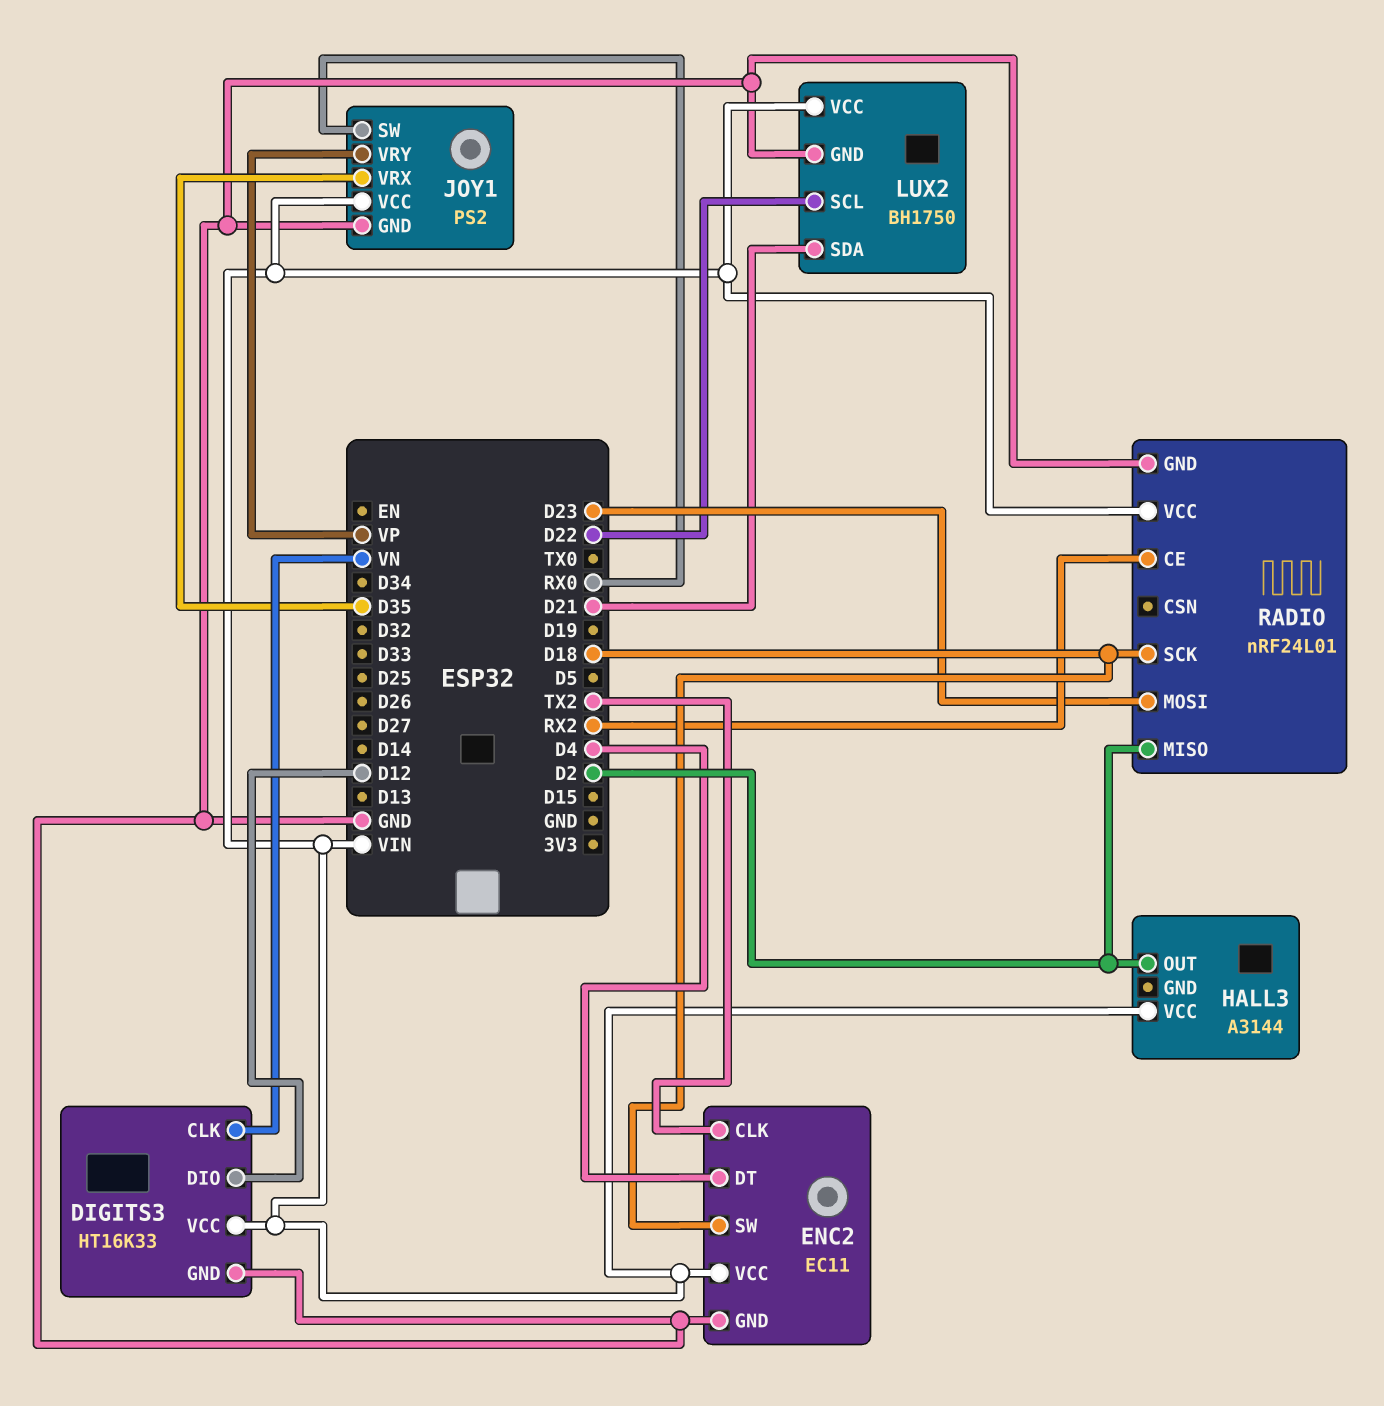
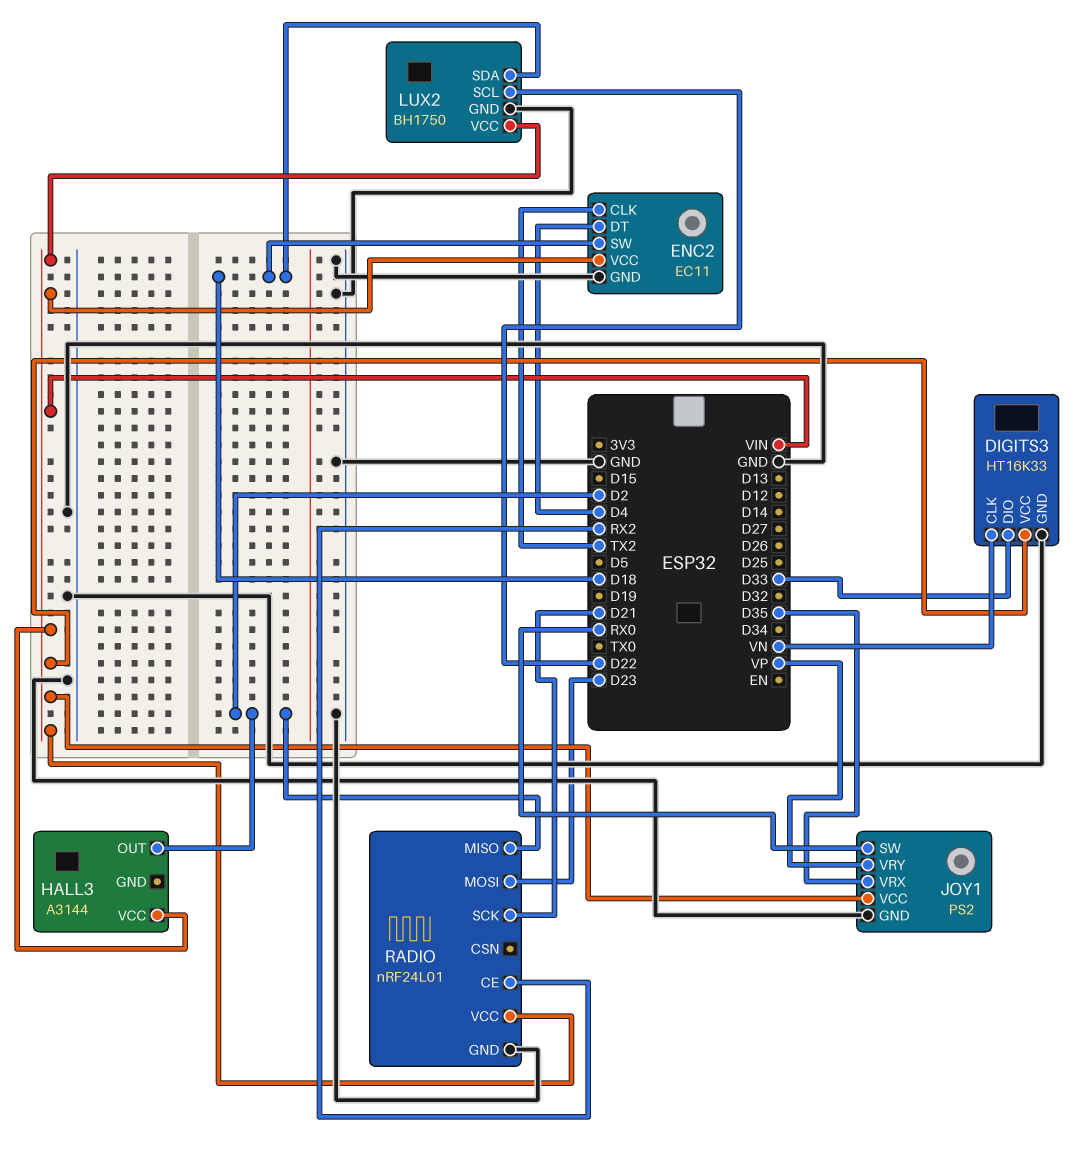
DIGITS3 pin DIO: D12 -> D33
LUX2 pin SDA: D21 -> D18
RADIO pin SCK: D18 -> D21

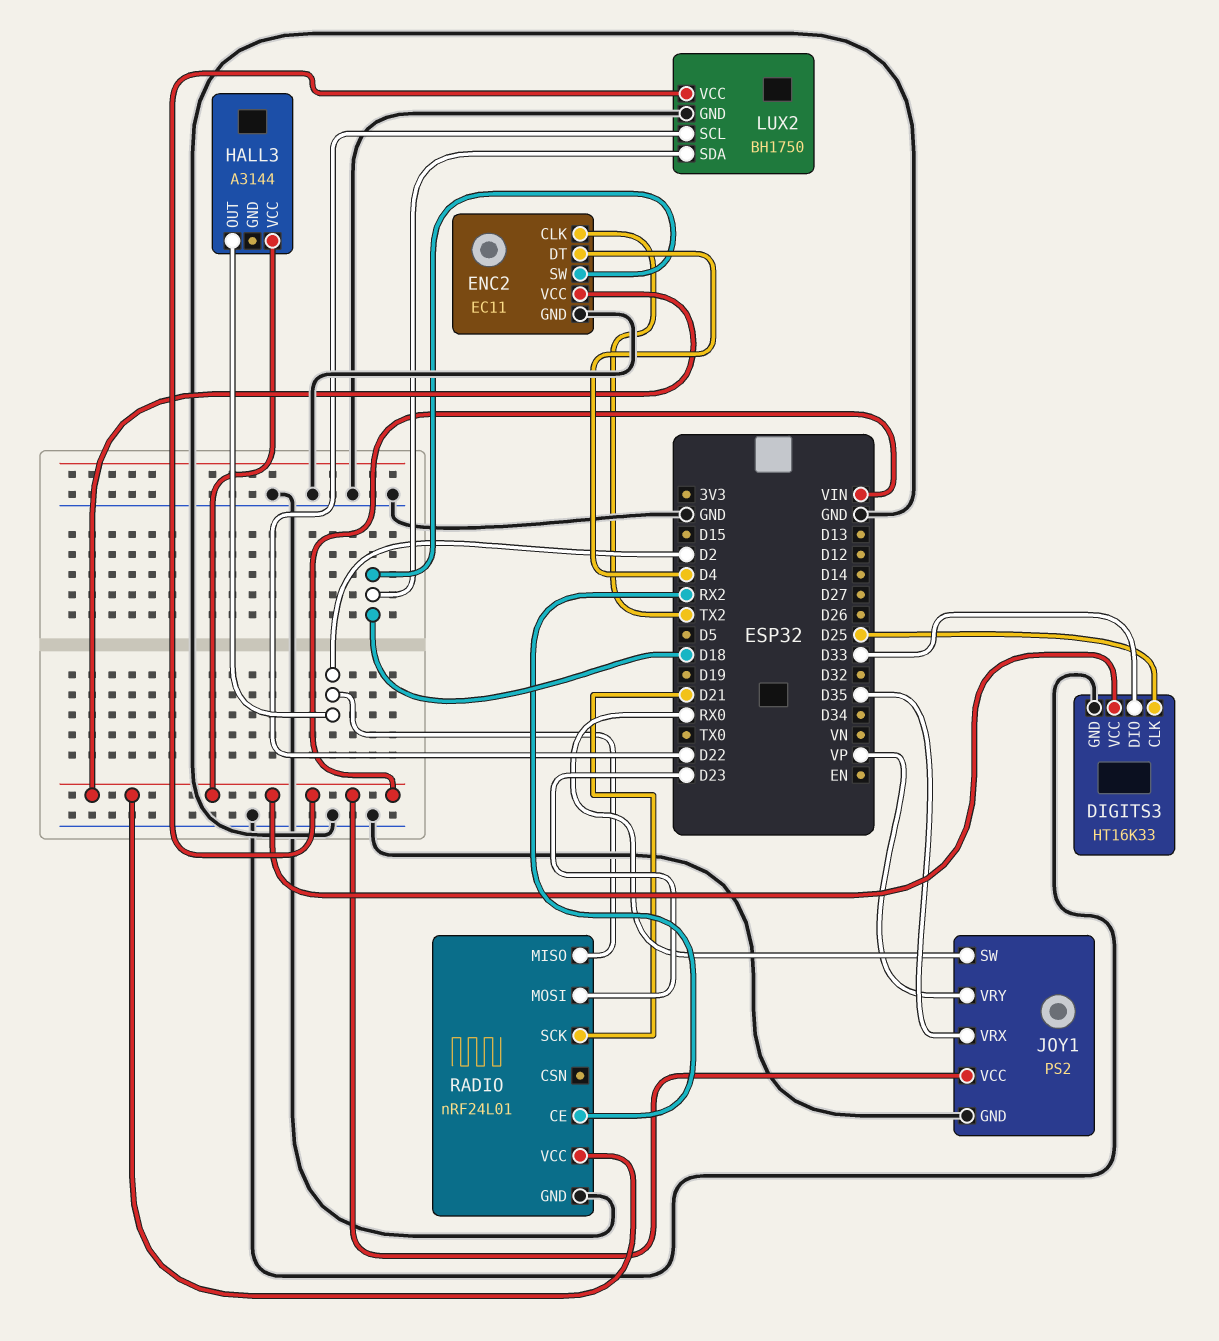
DIGITS3 pin CLK: VN -> D25

